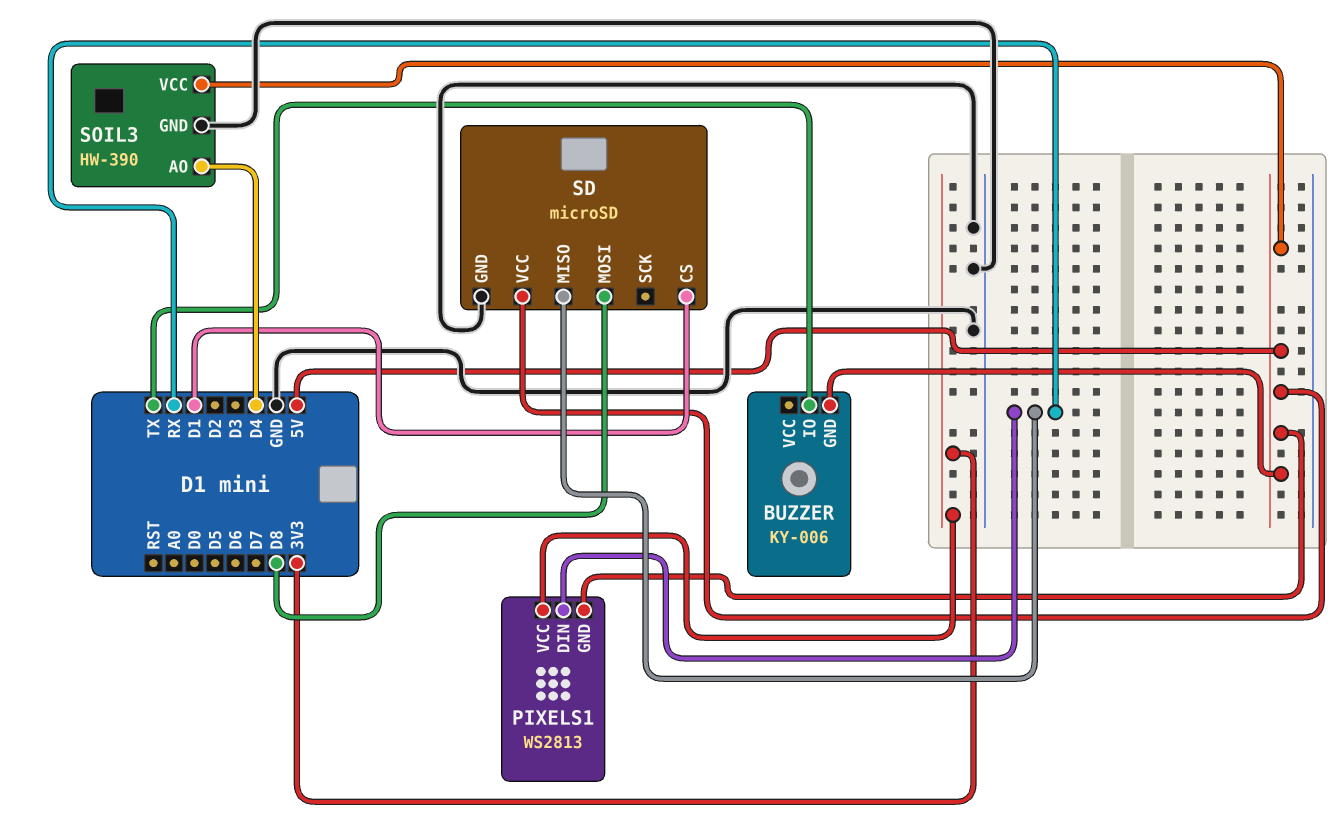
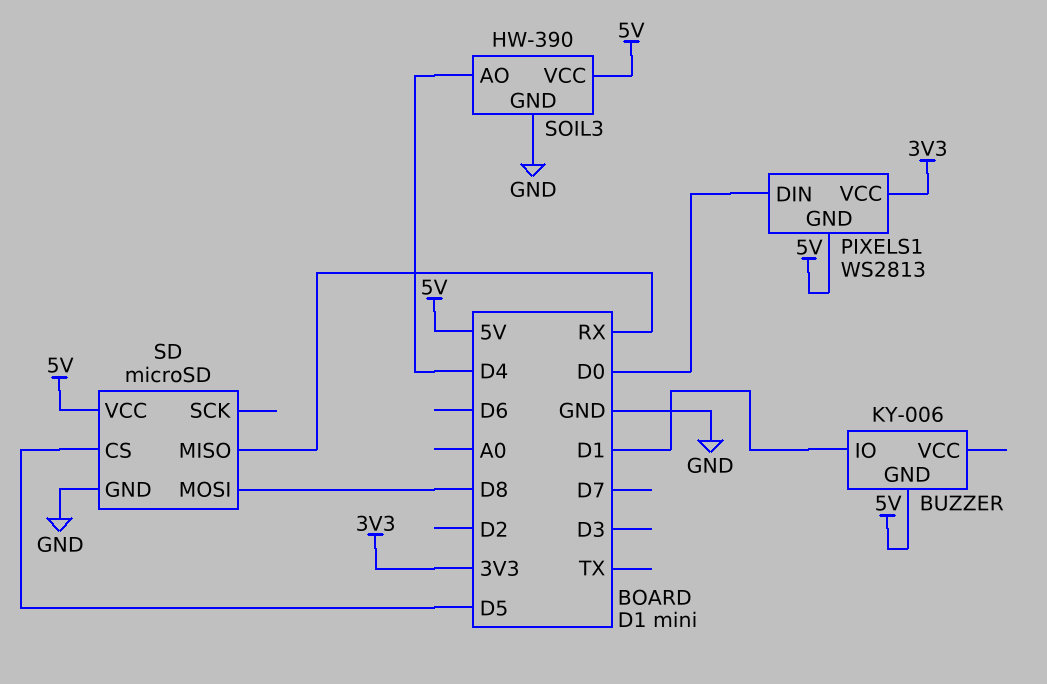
BUZZER pin IO: TX -> D1
PIXELS1 pin DIN: RX -> D0
SD pin CS: D1 -> D5

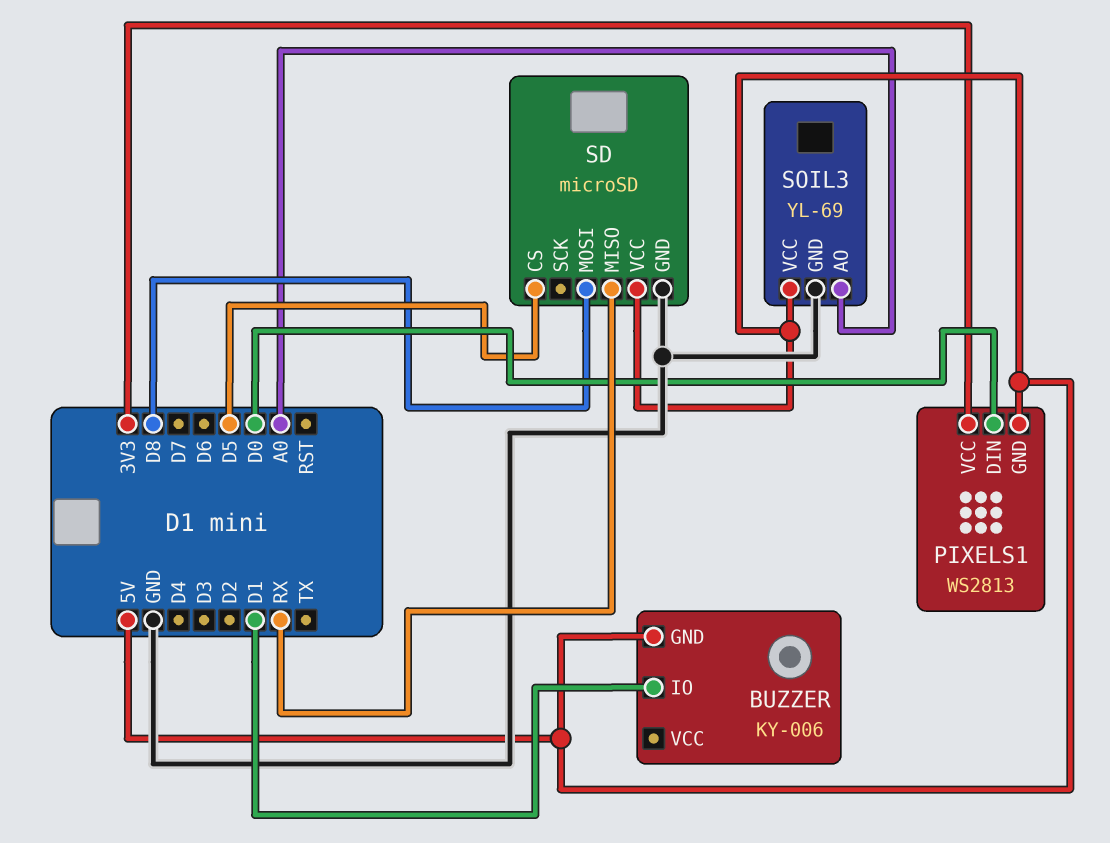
SOIL3: HW-390 -> YL-69
SOIL3 pin AO: D4 -> A0

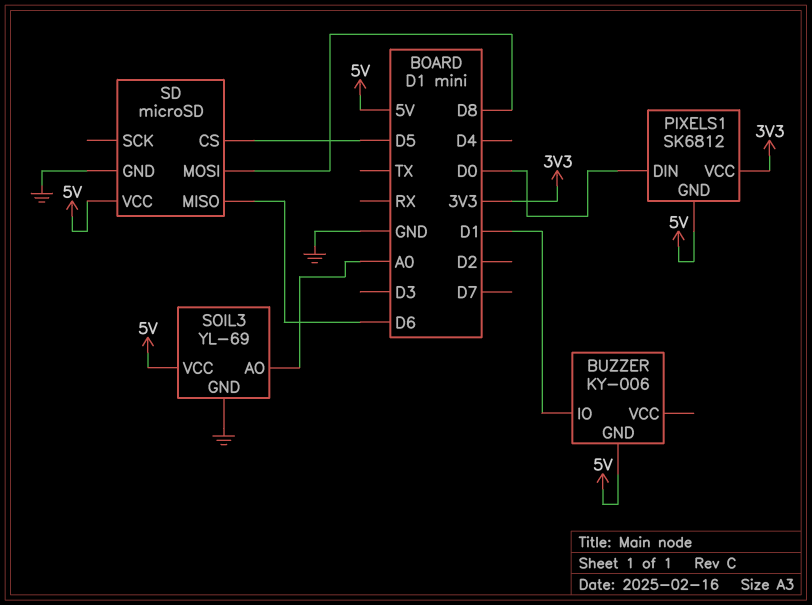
PIXELS1: WS2813 -> SK6812
SD pin MISO: RX -> D6

